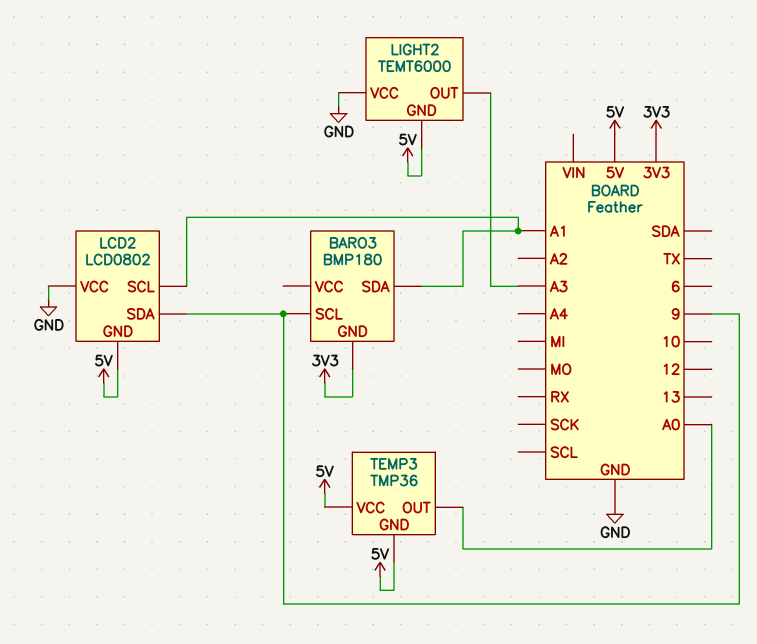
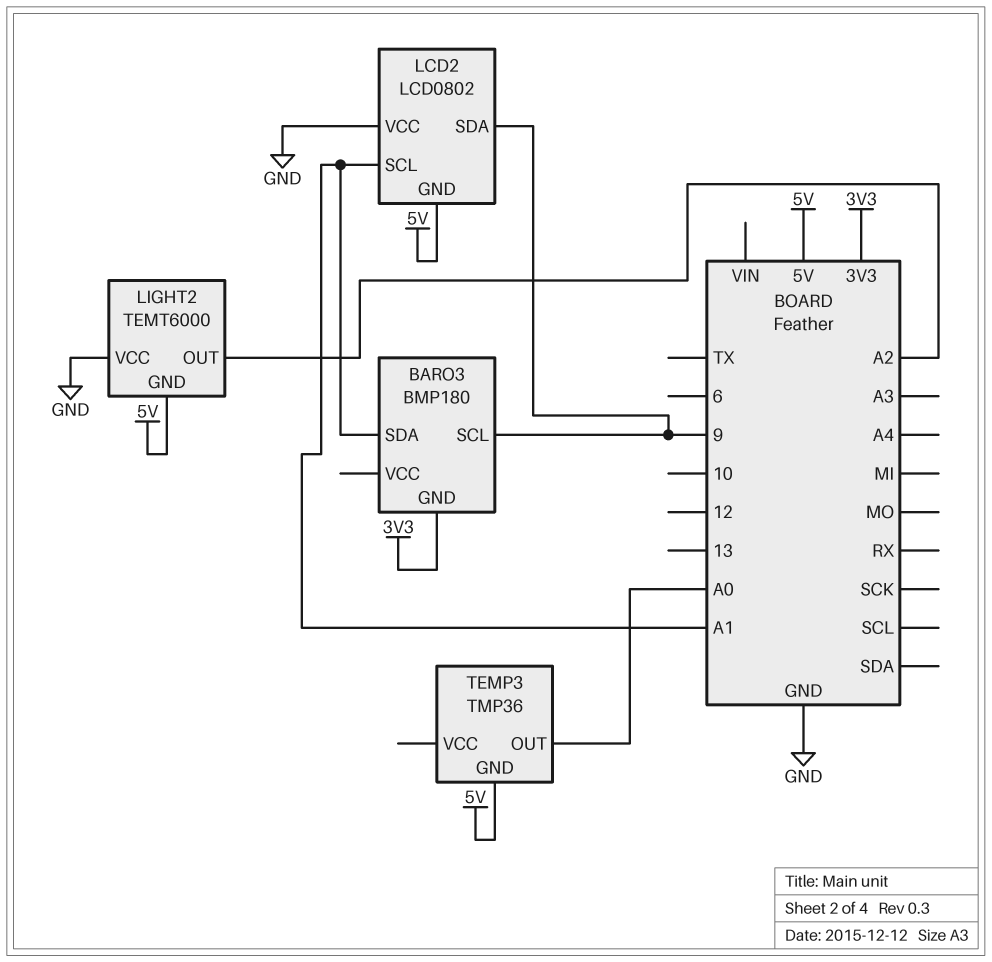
LIGHT2 pin OUT: A3 -> A2
TEMP3 pin VCC: 5V -> none

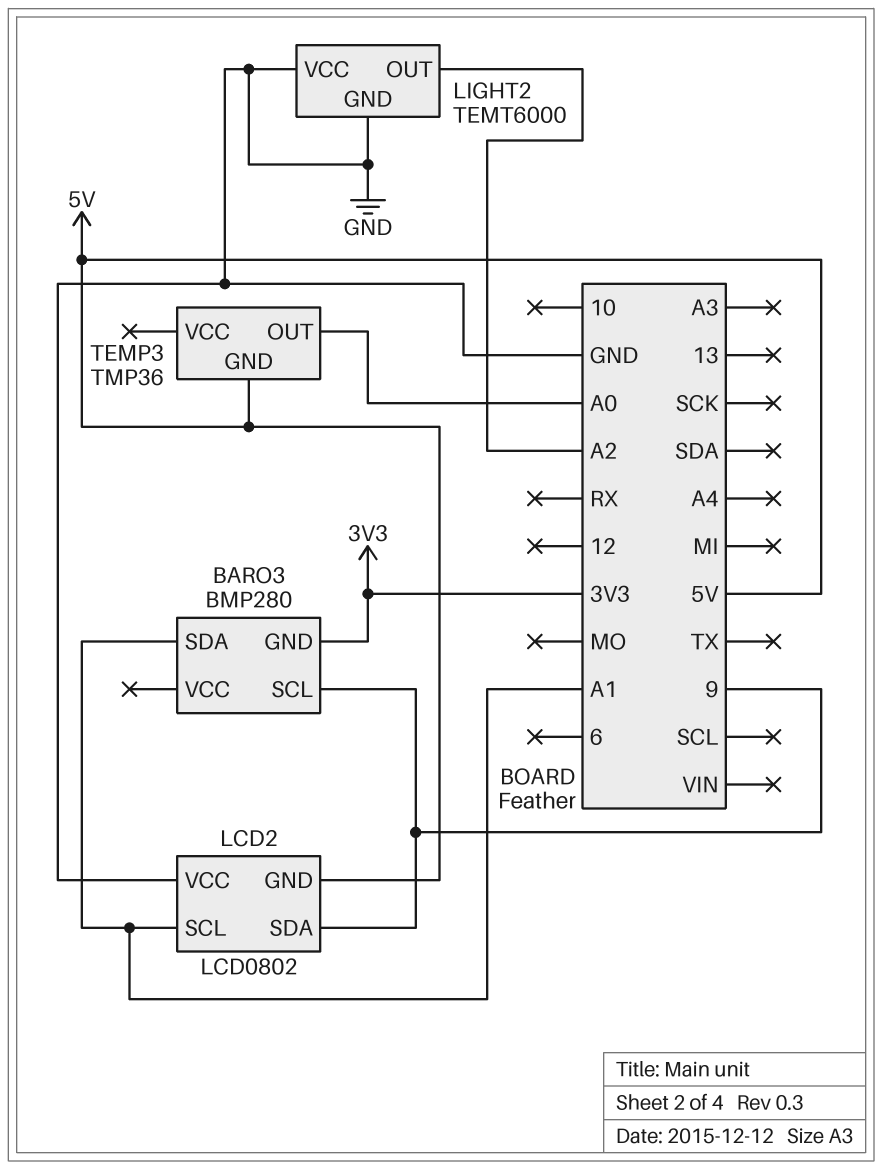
BARO3: BMP180 -> BMP280
LIGHT2 pin GND: 5V -> GND

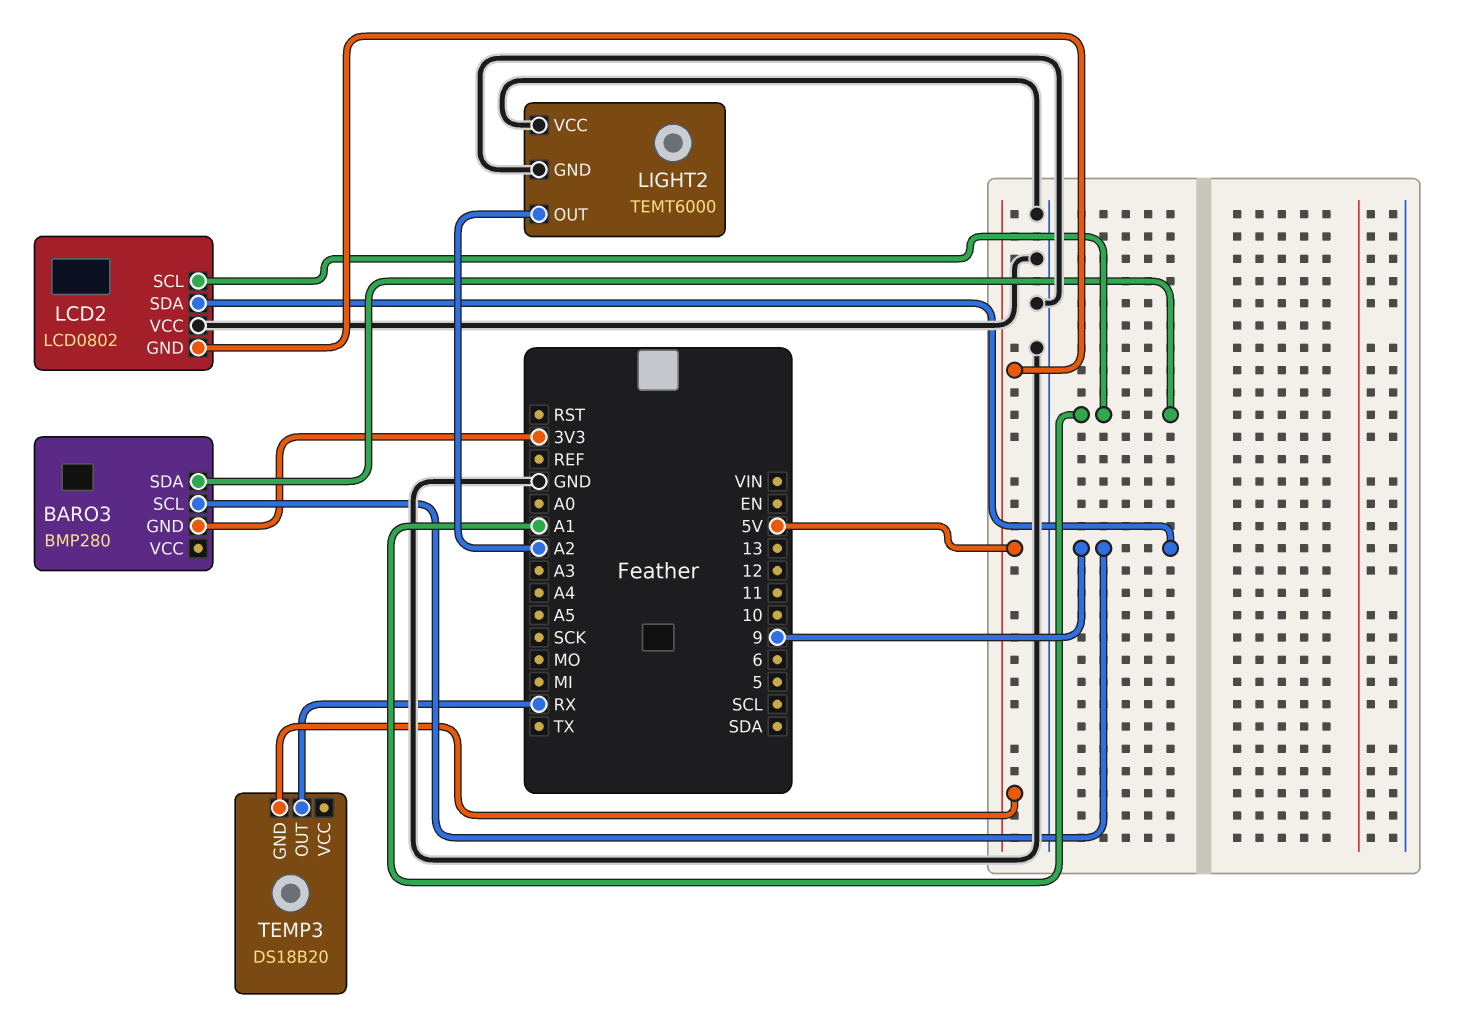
TEMP3: TMP36 -> DS18B20
TEMP3 pin OUT: A0 -> RX

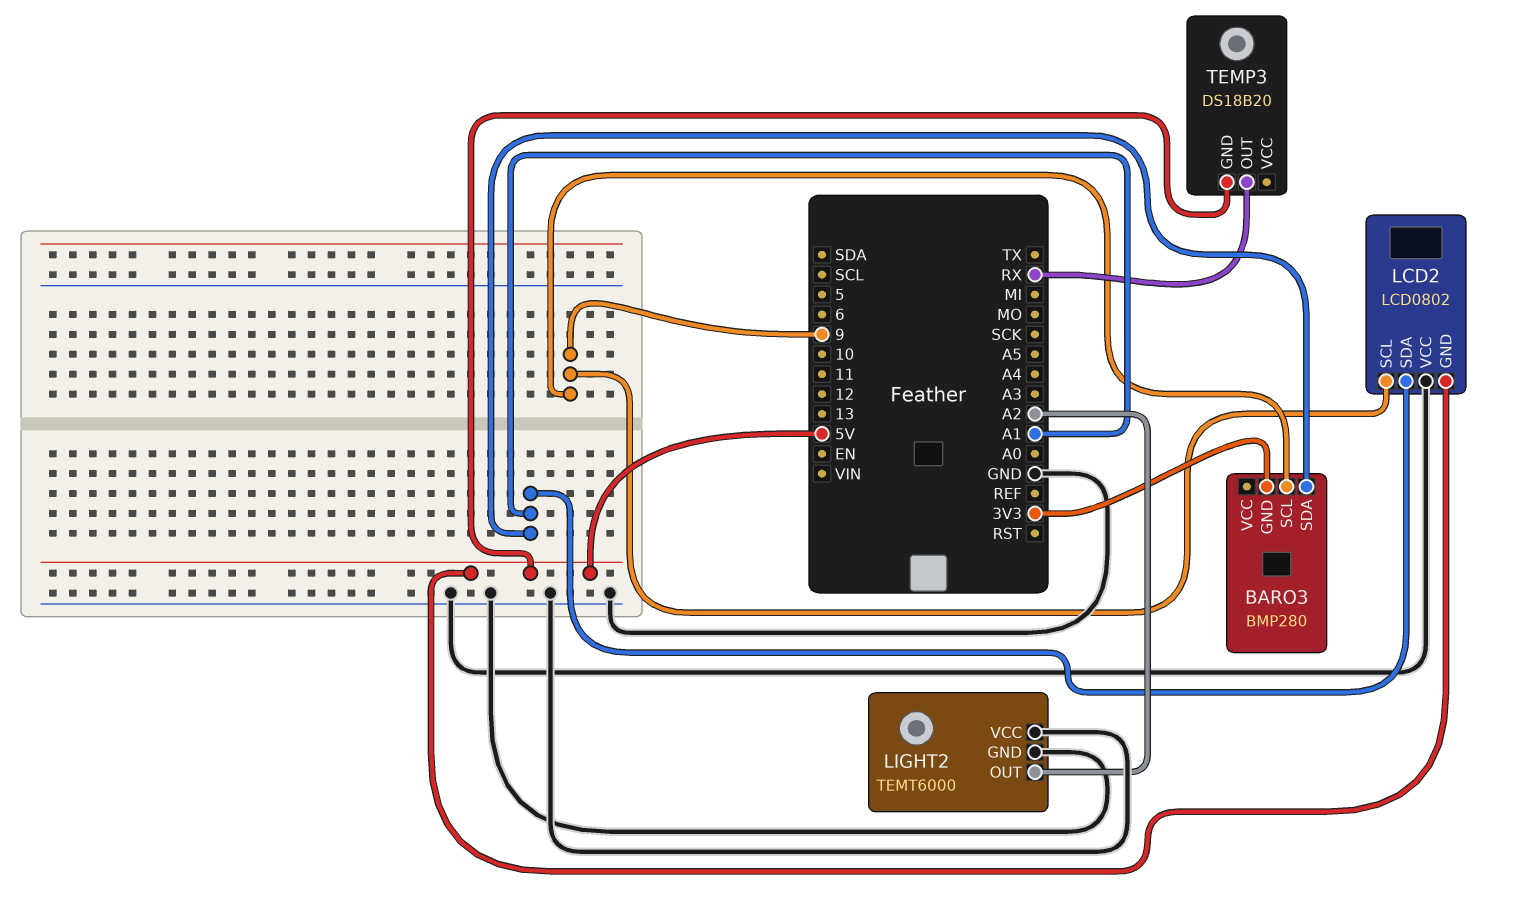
LCD2 pin SCL: A1 -> 9
LCD2 pin SDA: 9 -> A1

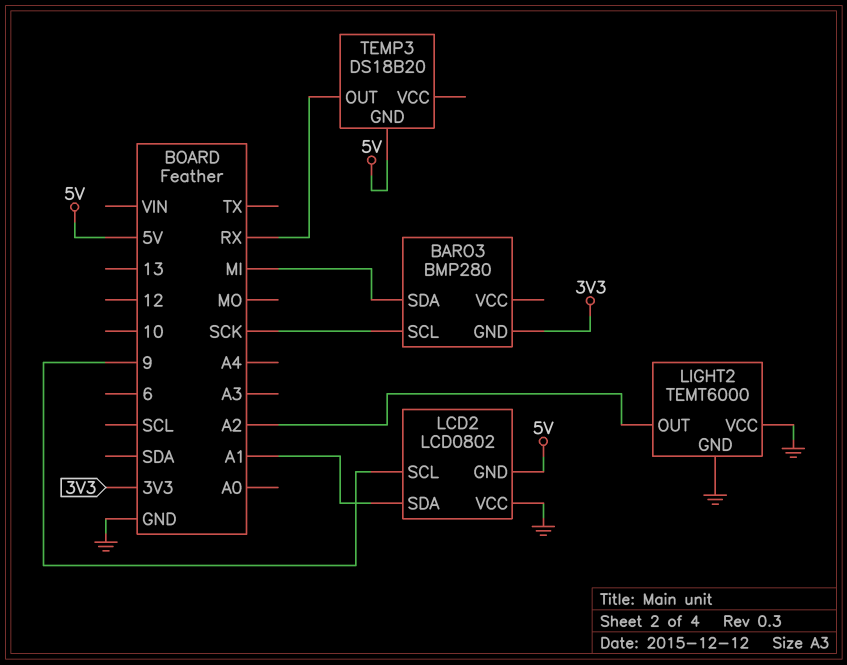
BARO3 pin SCL: 9 -> SCK
BARO3 pin SDA: A1 -> MI

